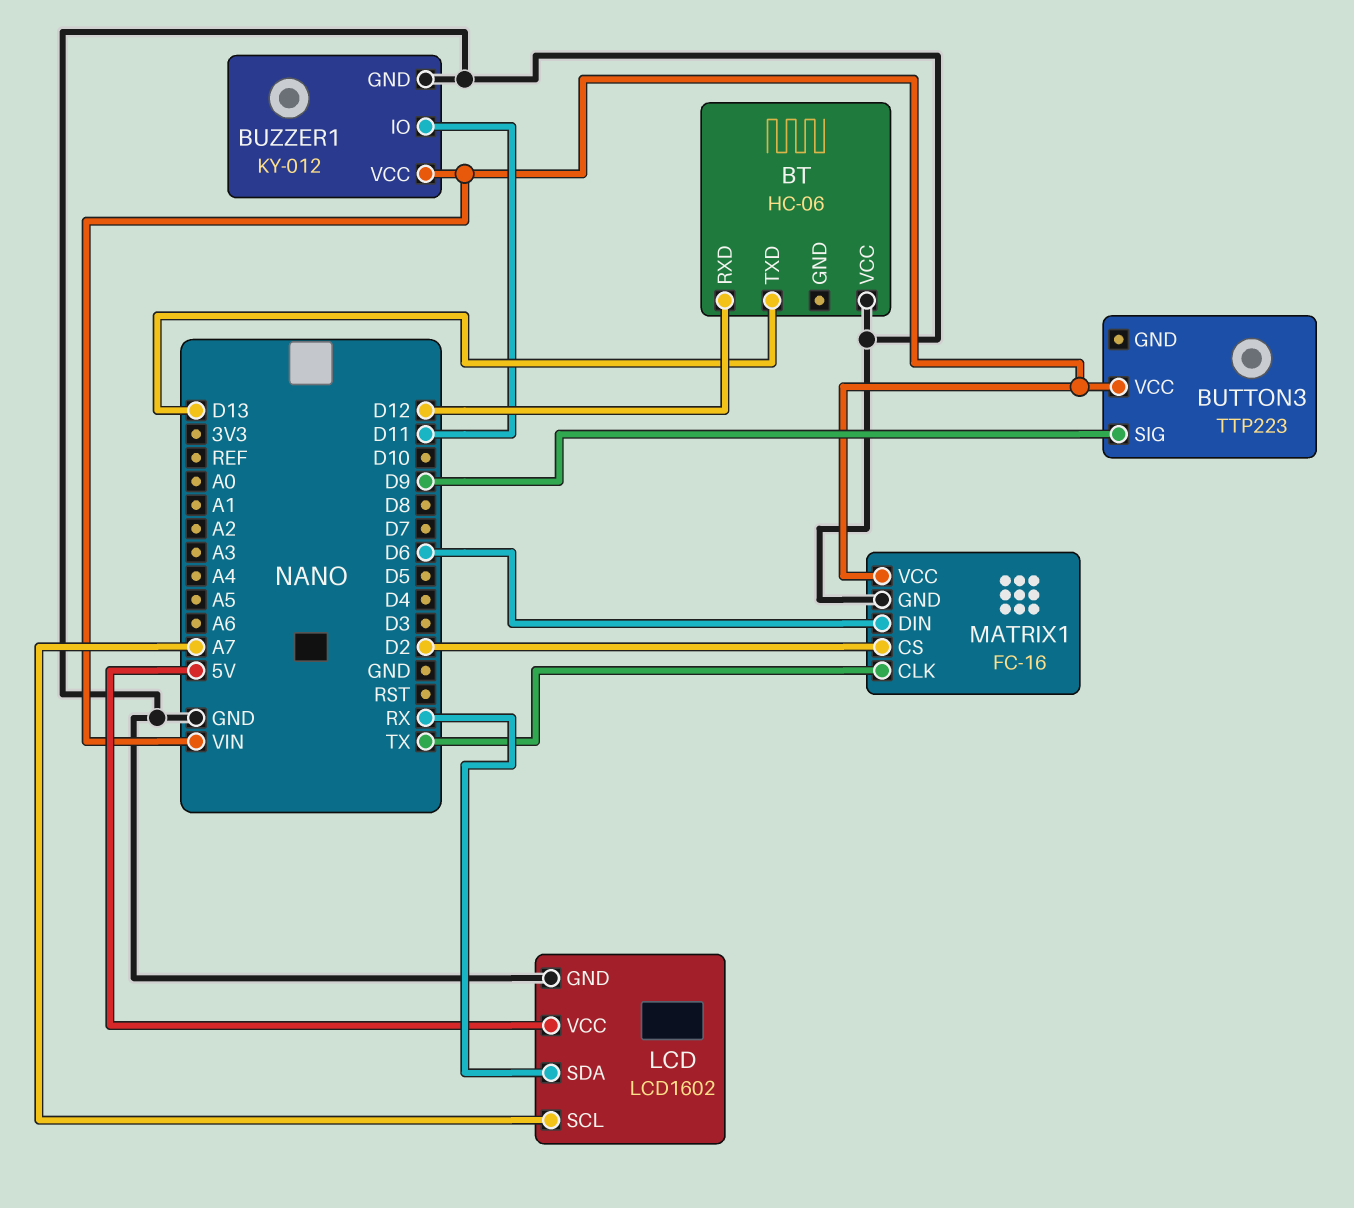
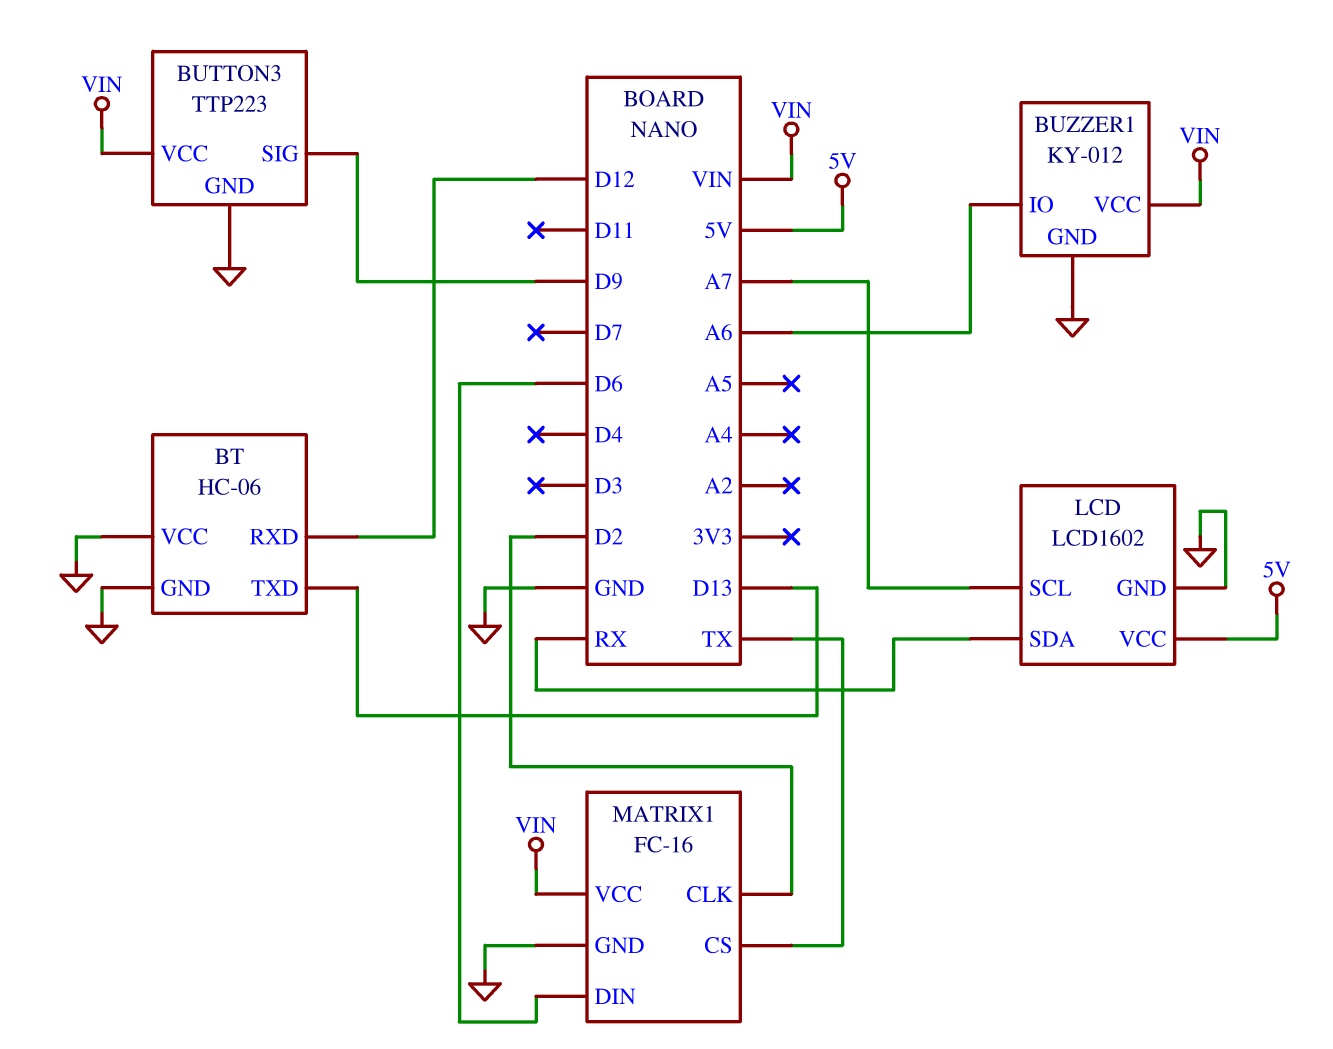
BT pin GND: none -> GND
BUTTON3 pin GND: none -> GND
BUZZER1 pin IO: D11 -> A6
MATRIX1 pin CLK: TX -> D2
MATRIX1 pin CS: D2 -> TX

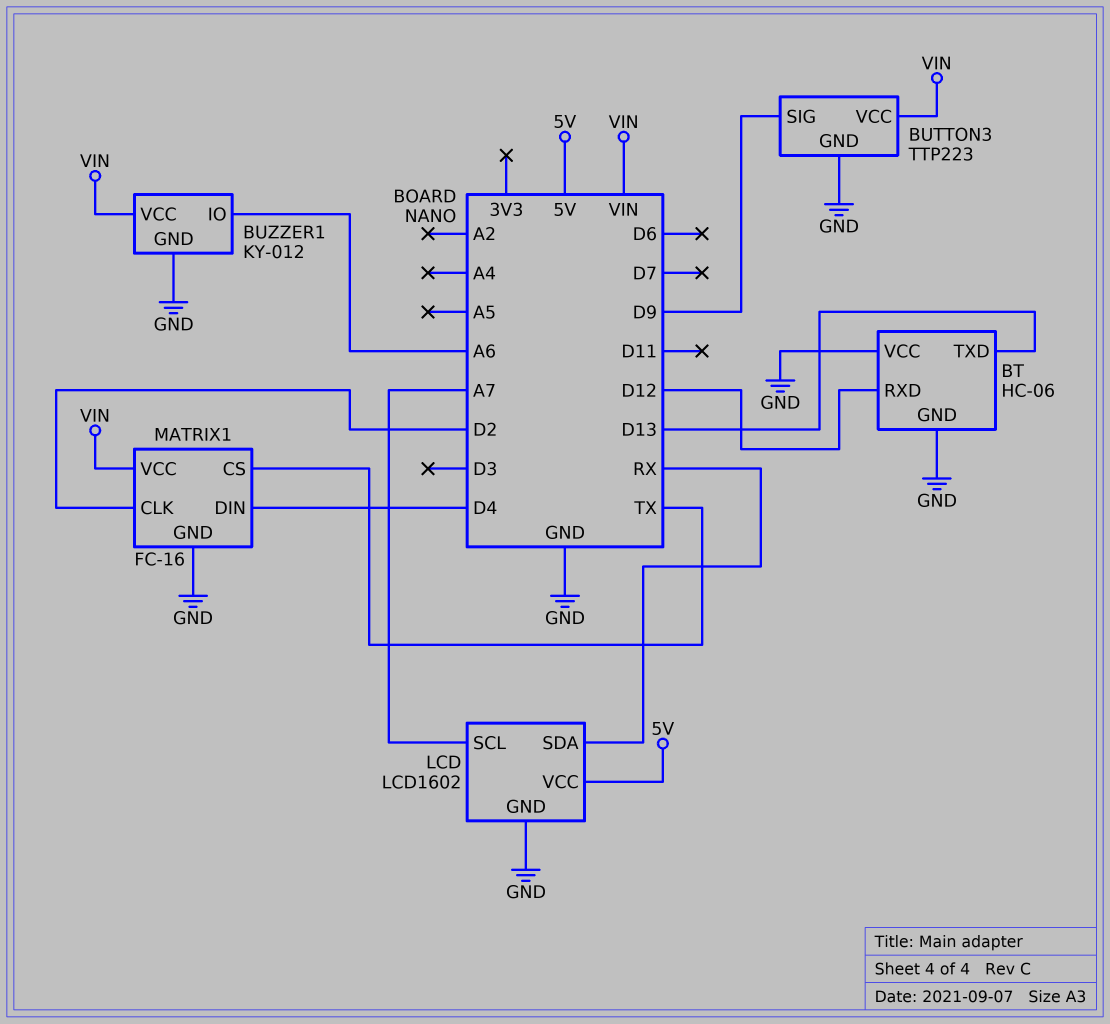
MATRIX1 pin DIN: D6 -> D4

